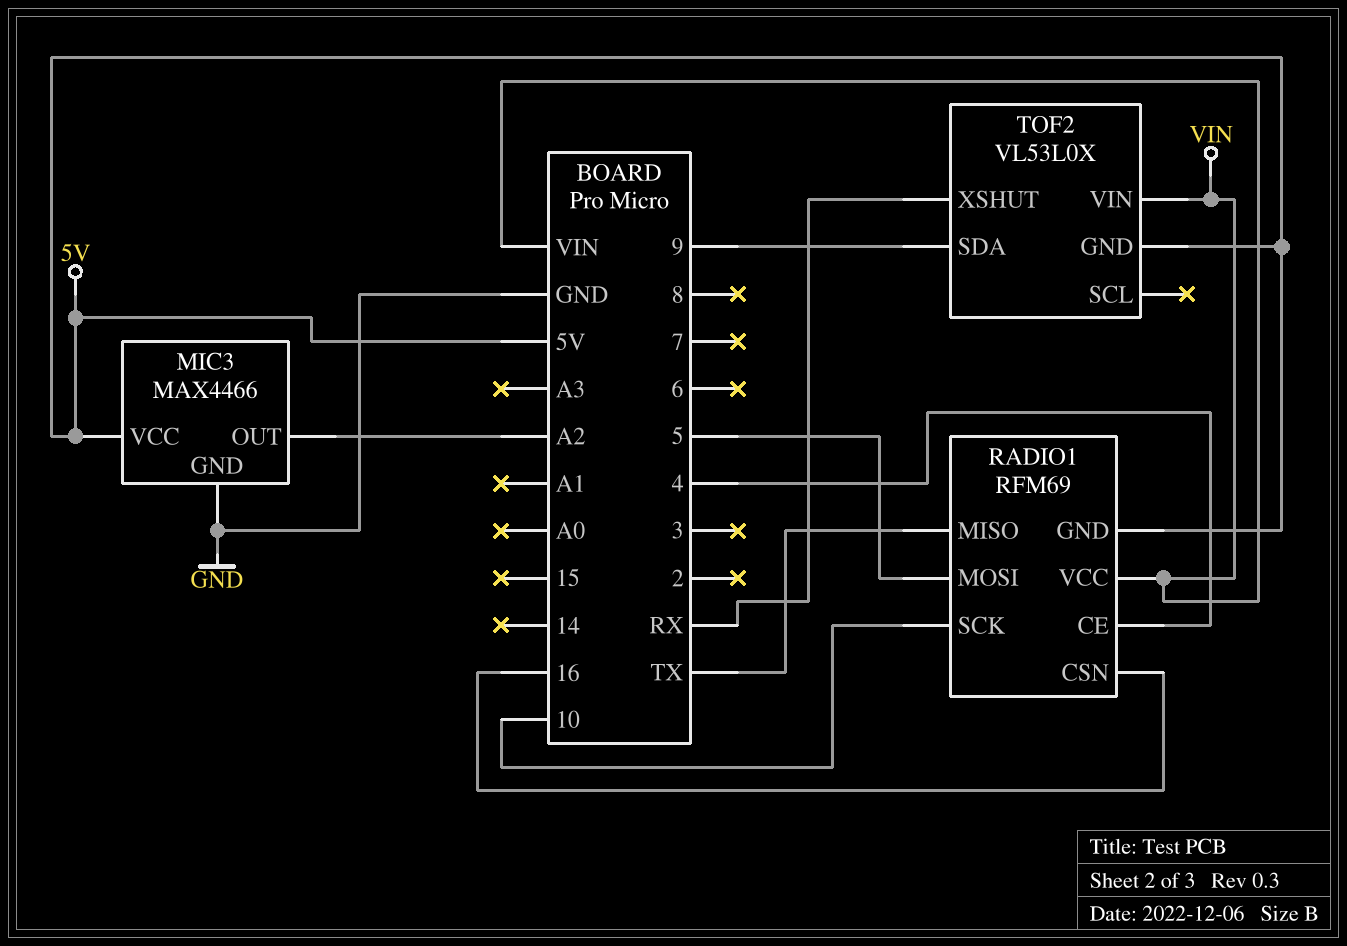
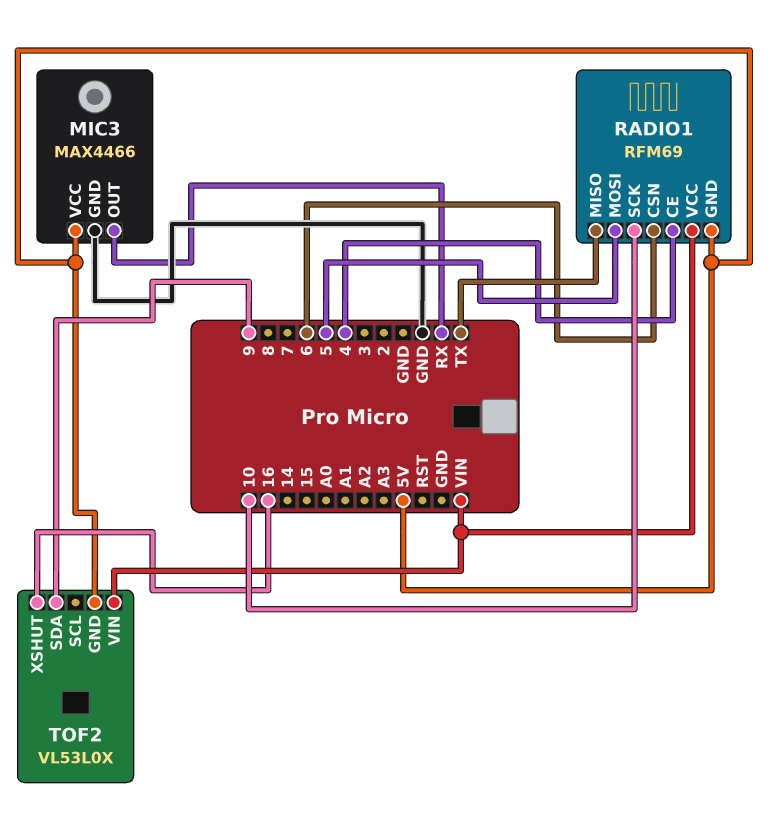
MIC3 pin OUT: A2 -> RX
RADIO1 pin CSN: 16 -> 6
TOF2 pin XSHUT: RX -> 16

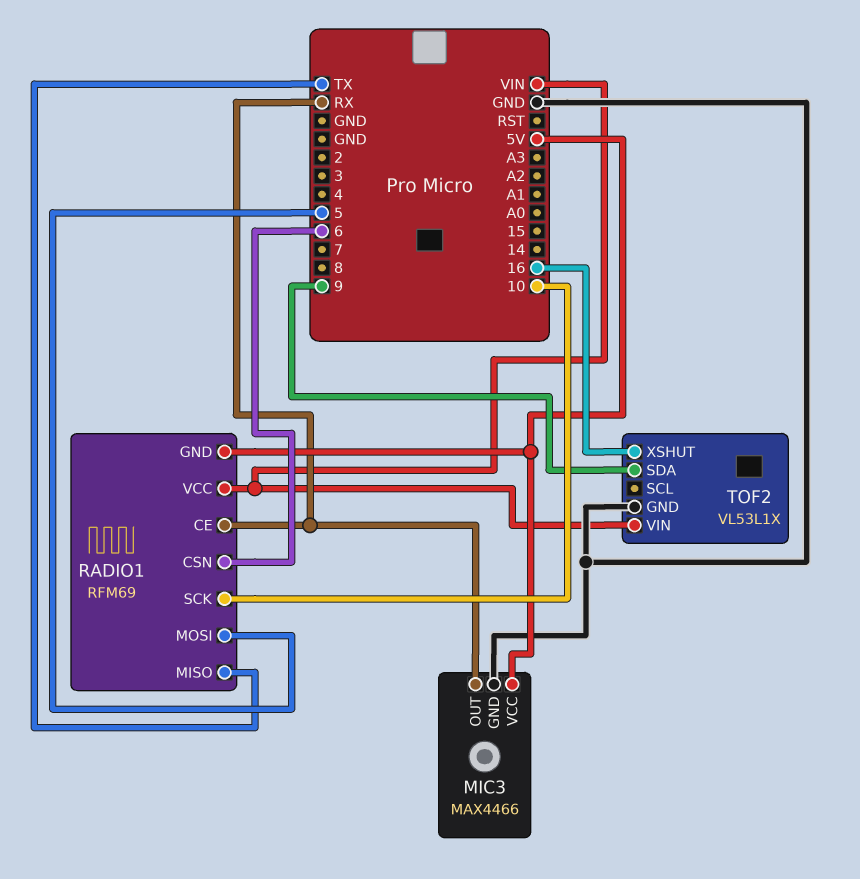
RADIO1 pin CE: 4 -> RX
TOF2: VL53L0X -> VL53L1X
TOF2 pin GND: 5V -> GND

